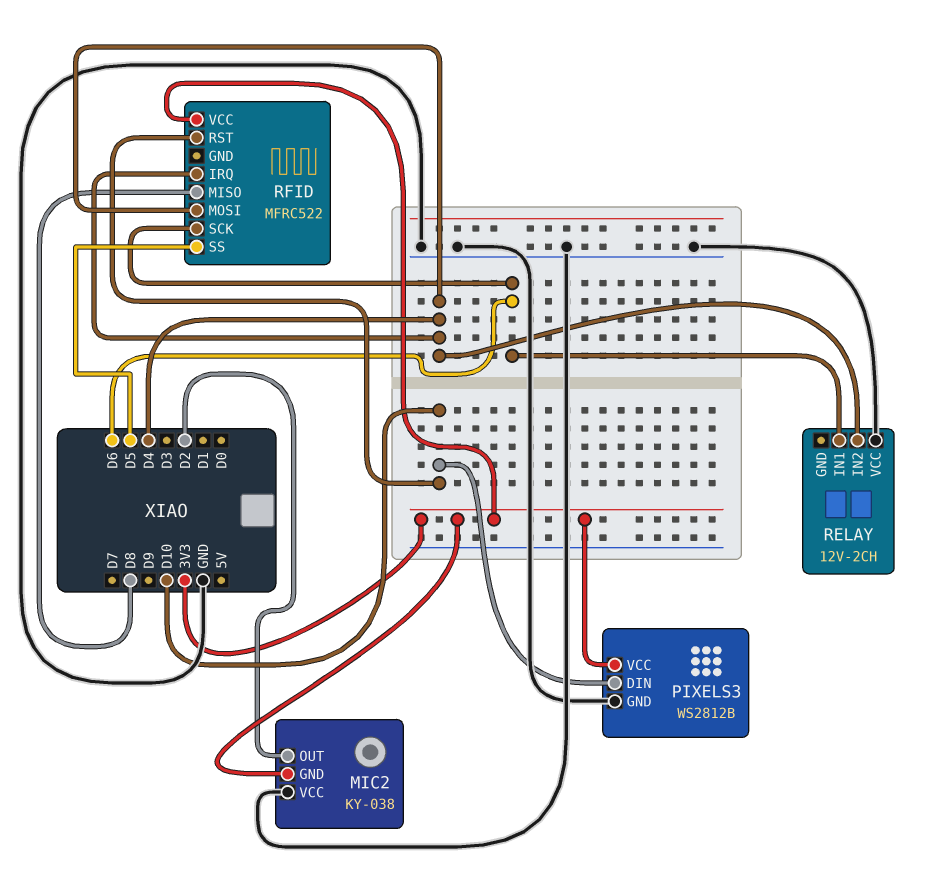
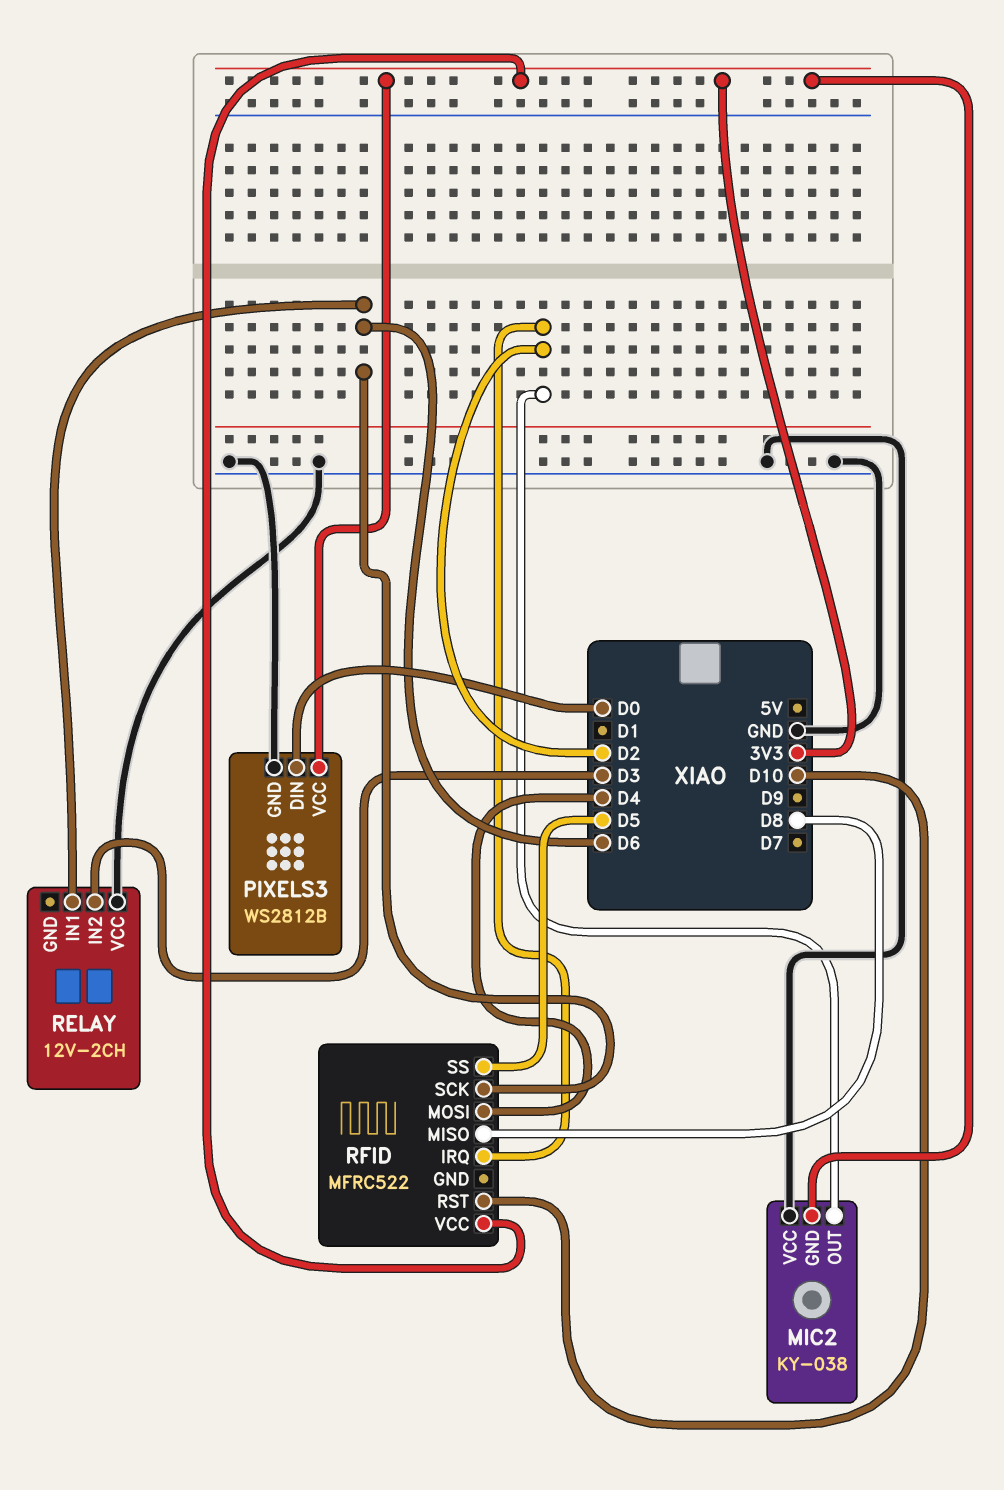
PIXELS3 pin DIN: D10 -> D0
RELAY pin IN2: D4 -> D3
RFID pin IRQ: D4 -> D2

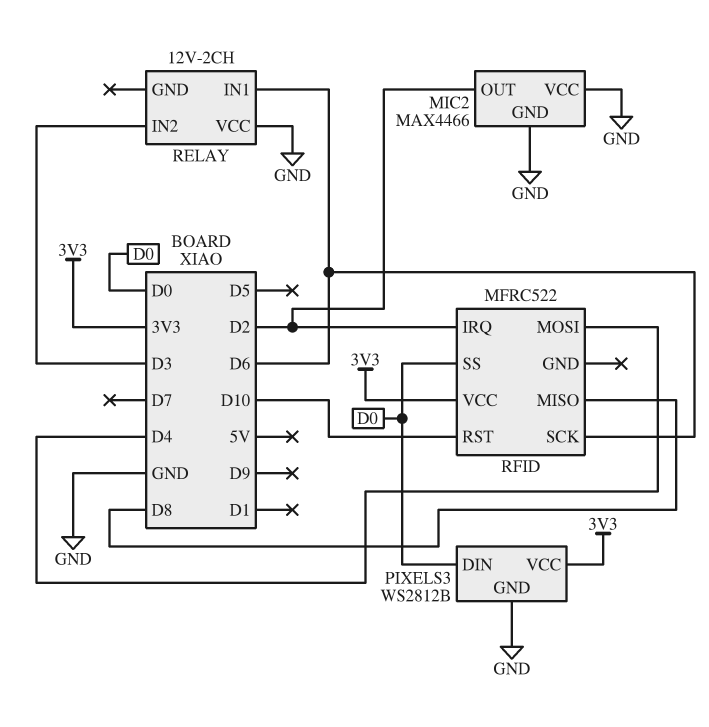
MIC2: KY-038 -> MAX4466
MIC2 pin GND: 3V3 -> GND
RFID pin SS: D5 -> D0

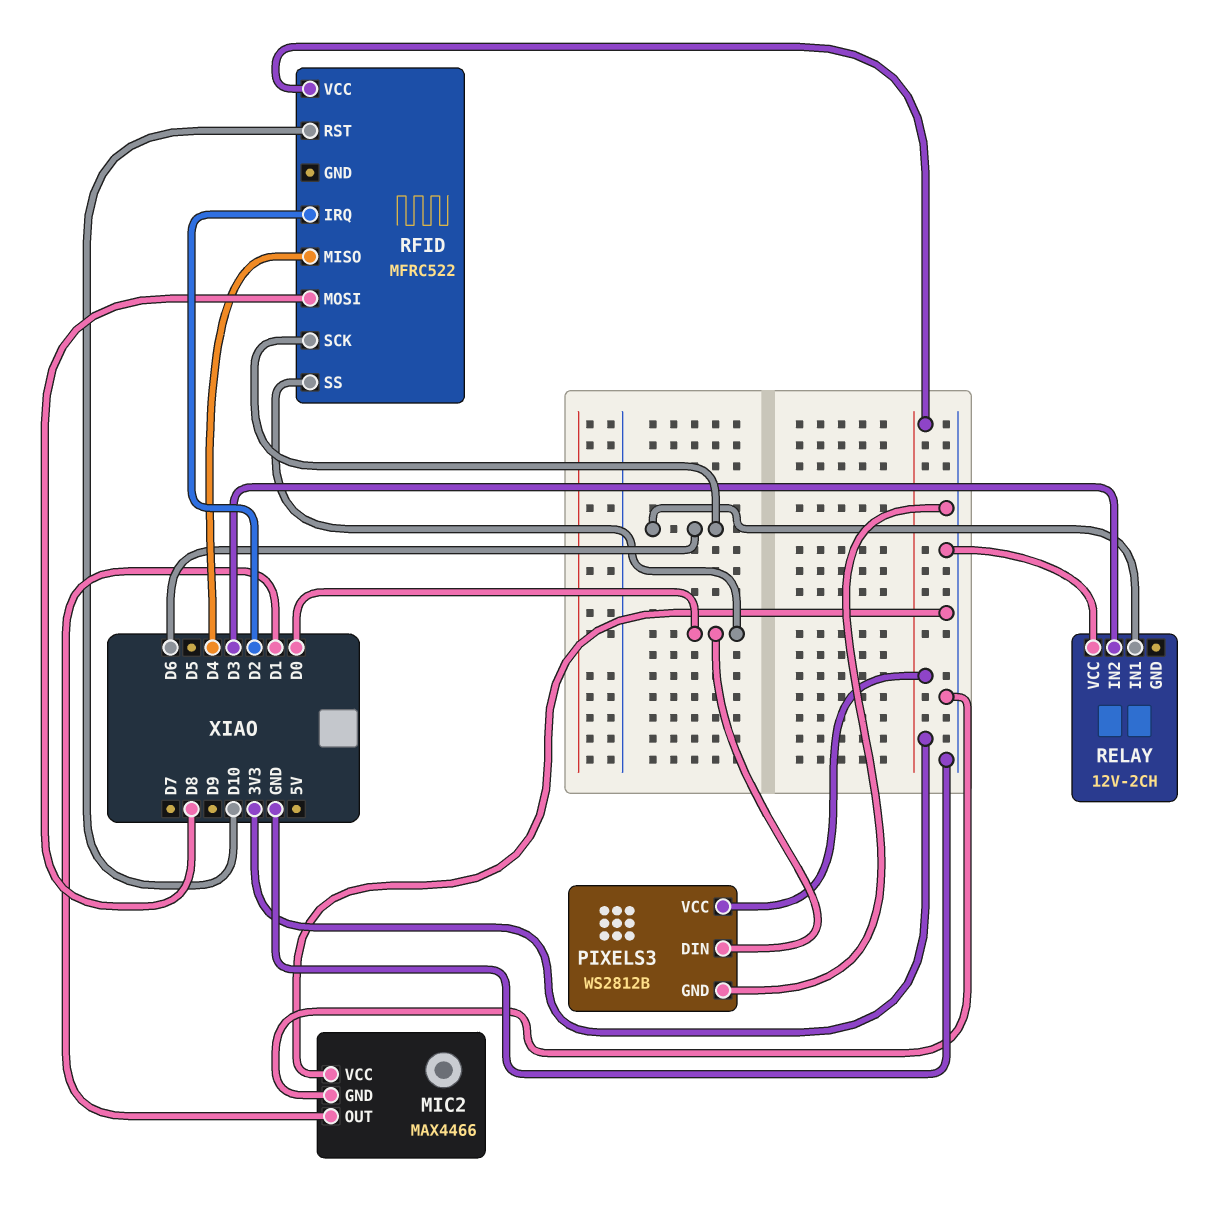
MIC2 pin OUT: D2 -> D1
RFID pin MISO: D8 -> D4
RFID pin MOSI: D4 -> D8

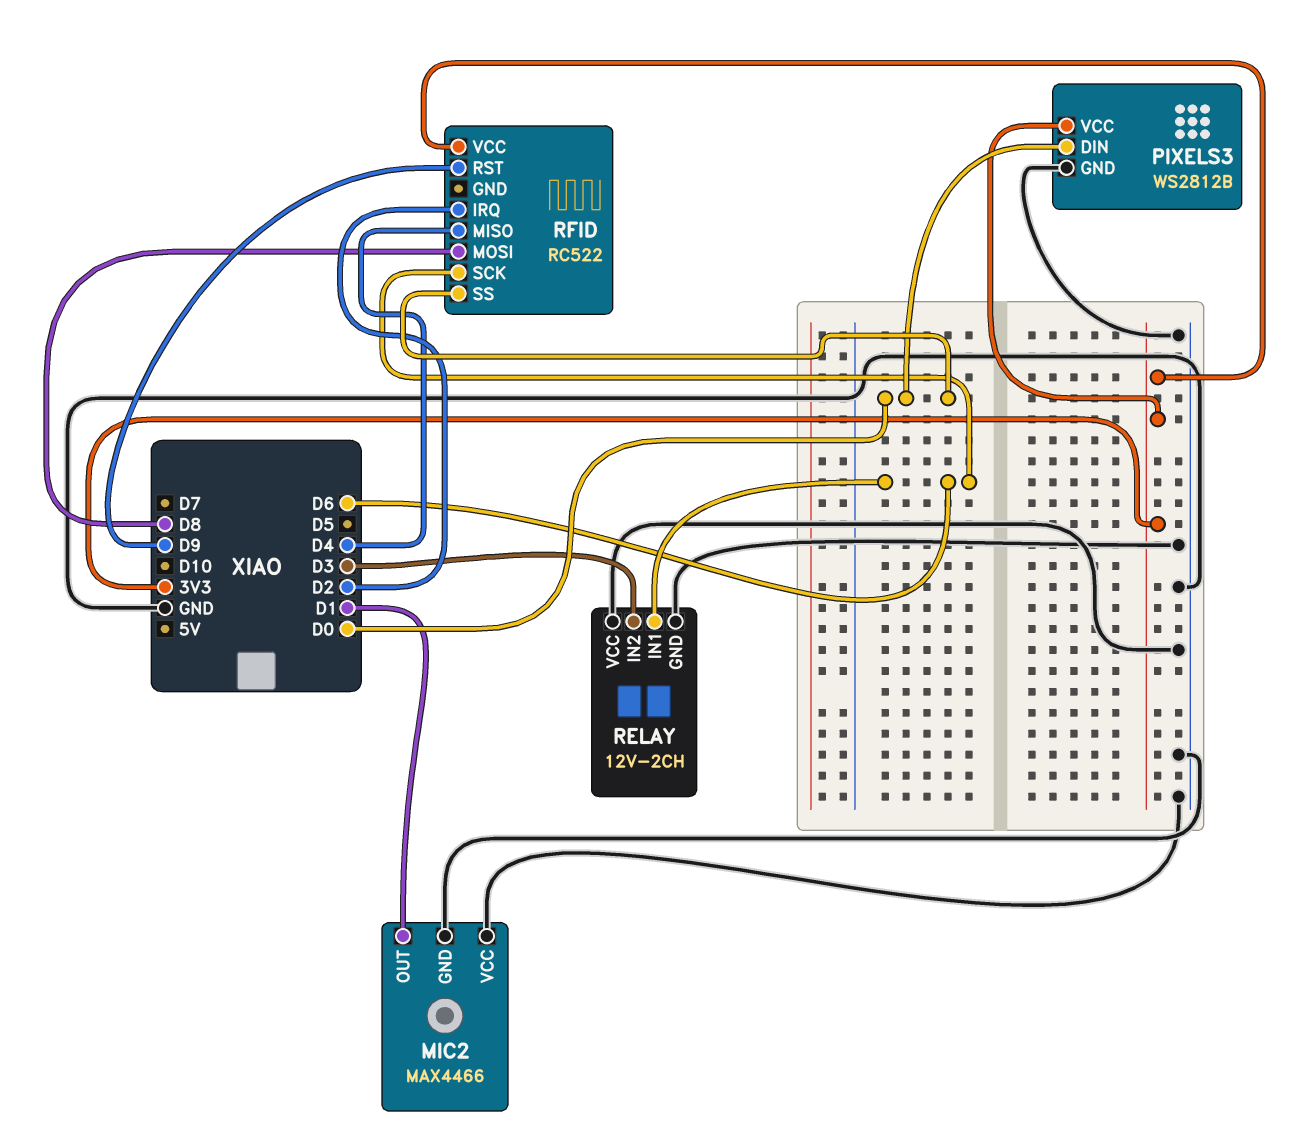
RELAY pin GND: none -> GND
RFID: MFRC522 -> RC522
RFID pin RST: D10 -> D9

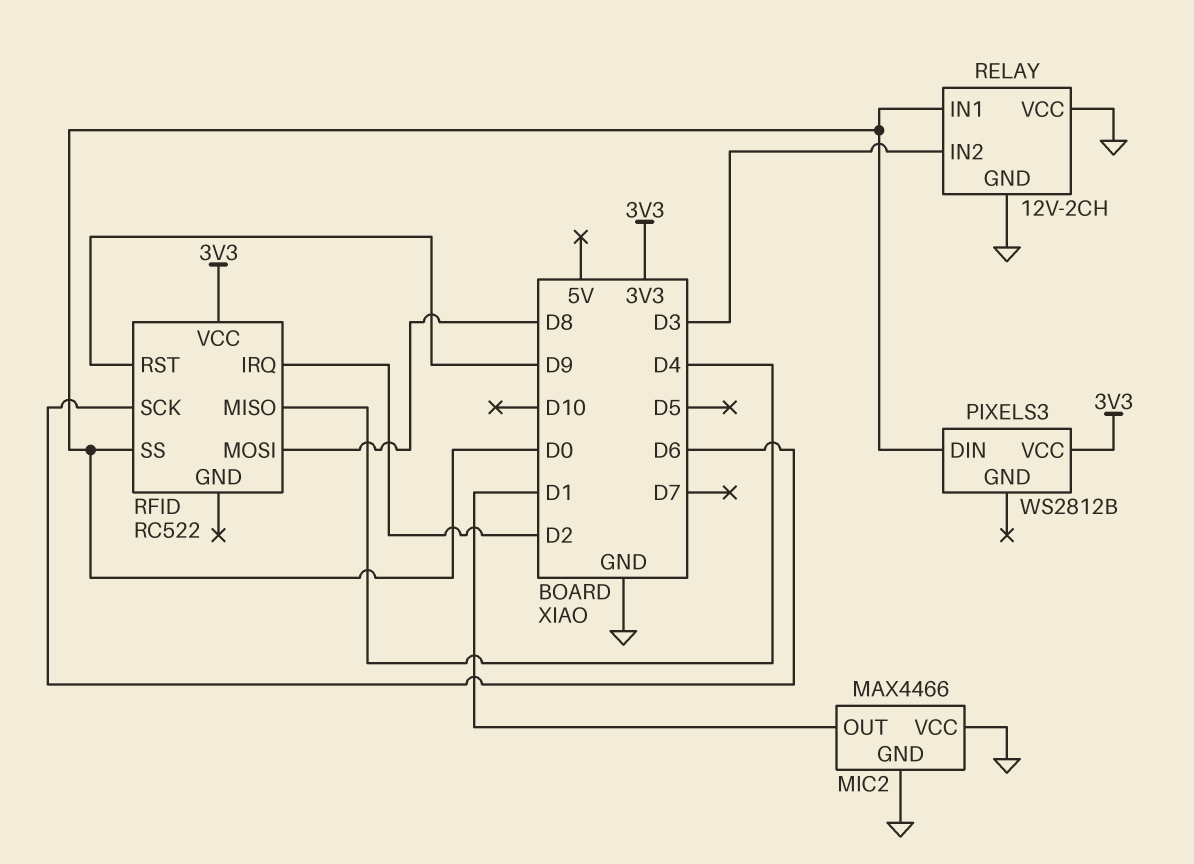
PIXELS3 pin GND: GND -> none
RELAY pin IN1: D6 -> D0

